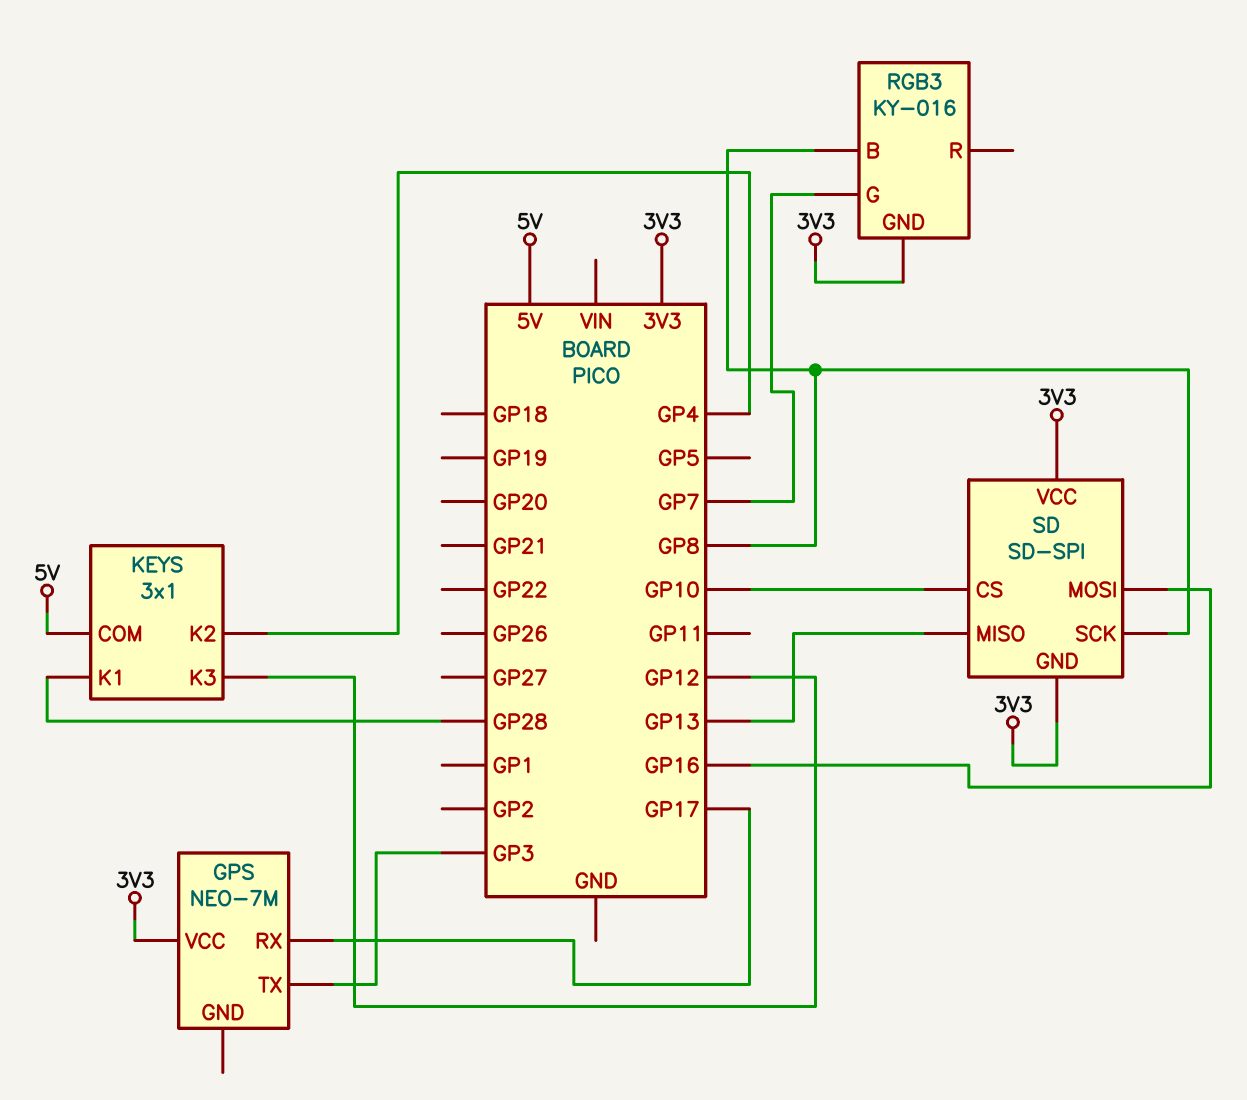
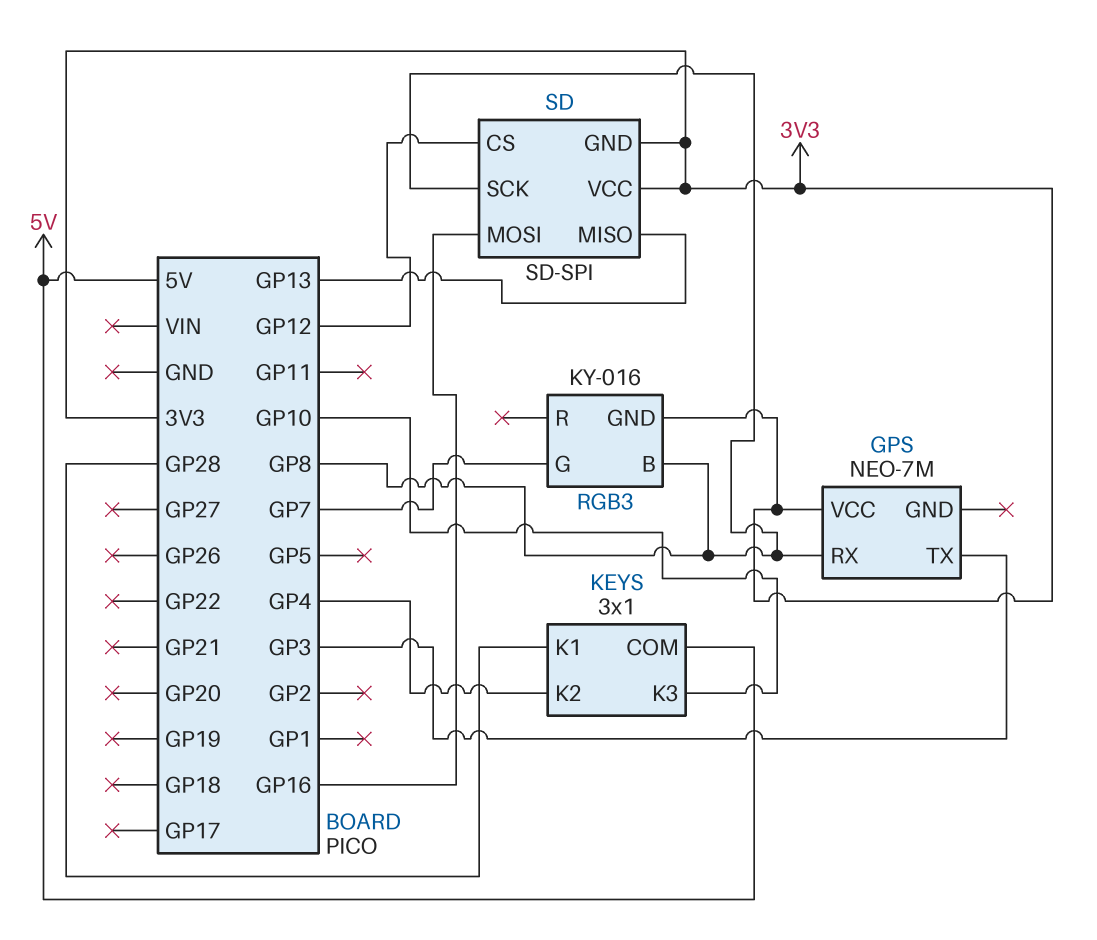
GPS pin RX: GP17 -> GP8
KEYS pin K3: GP12 -> GP10
SD pin CS: GP10 -> GP12

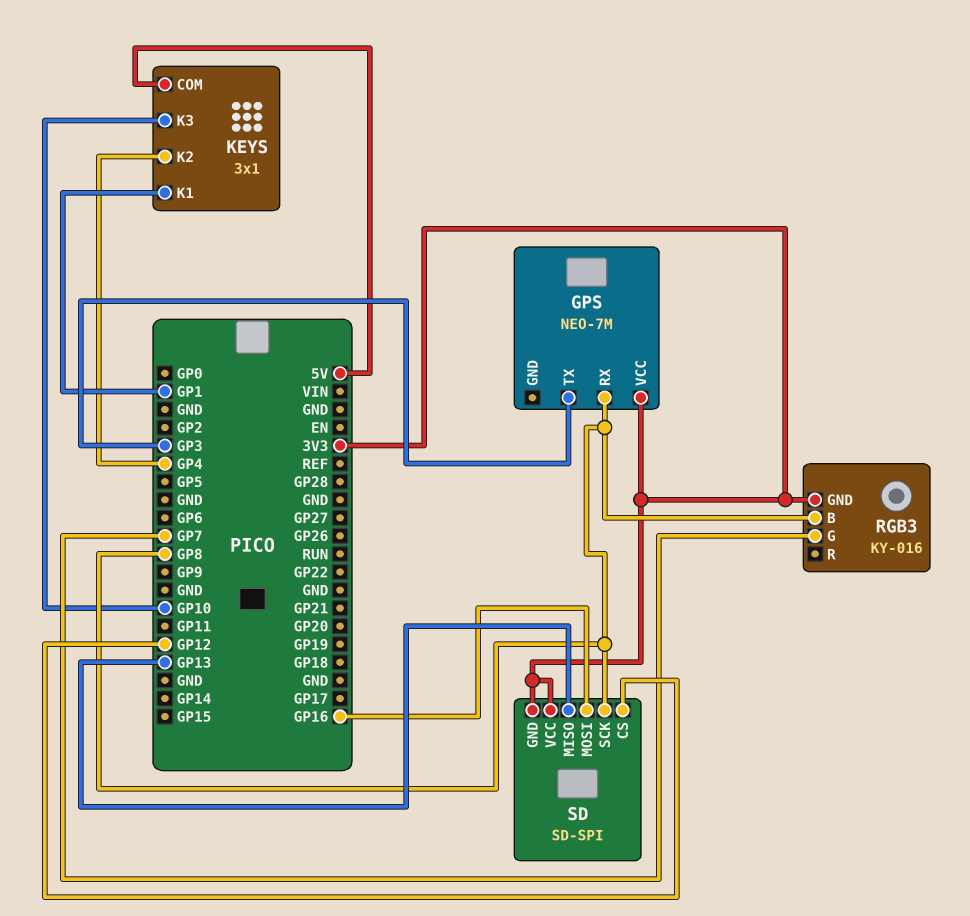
KEYS pin K1: GP28 -> GP1

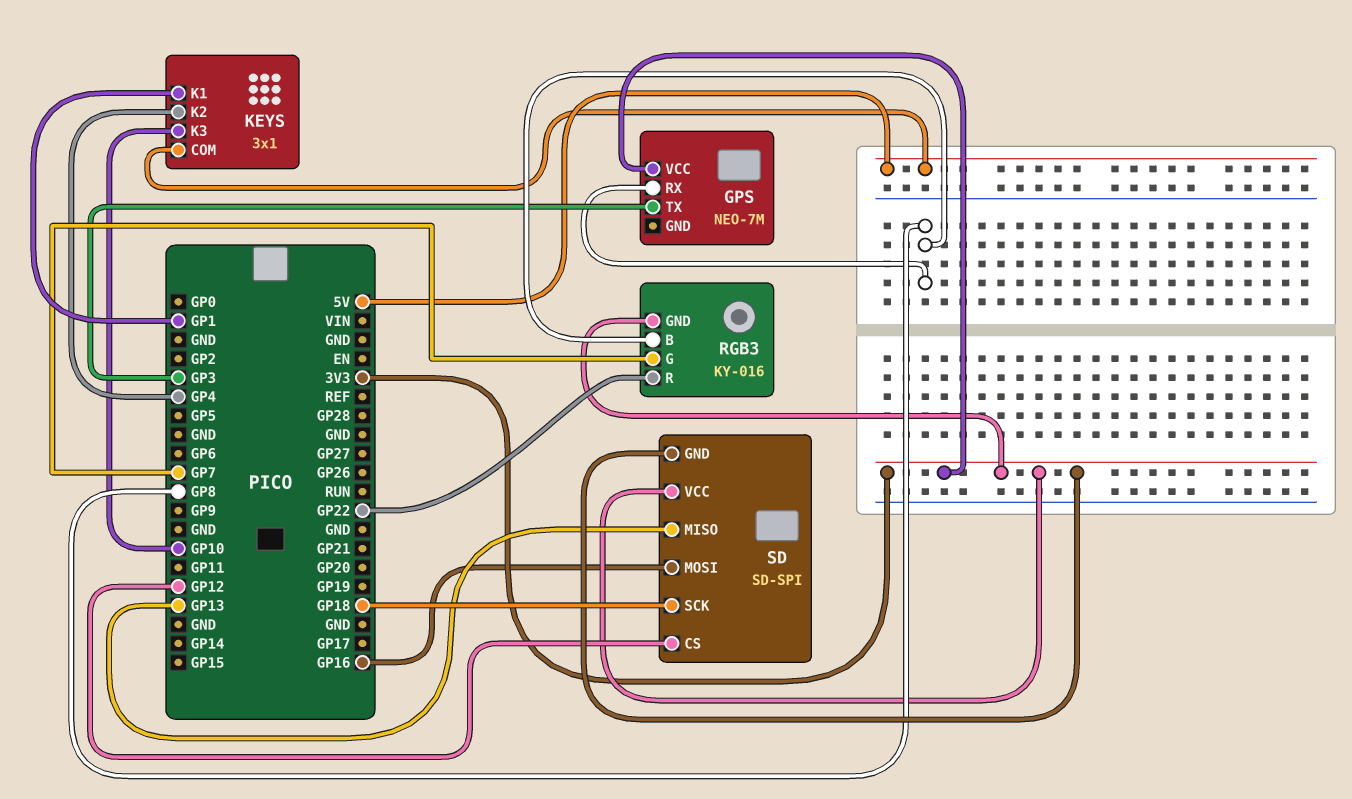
RGB3 pin R: none -> GP22
SD pin SCK: GP8 -> GP18

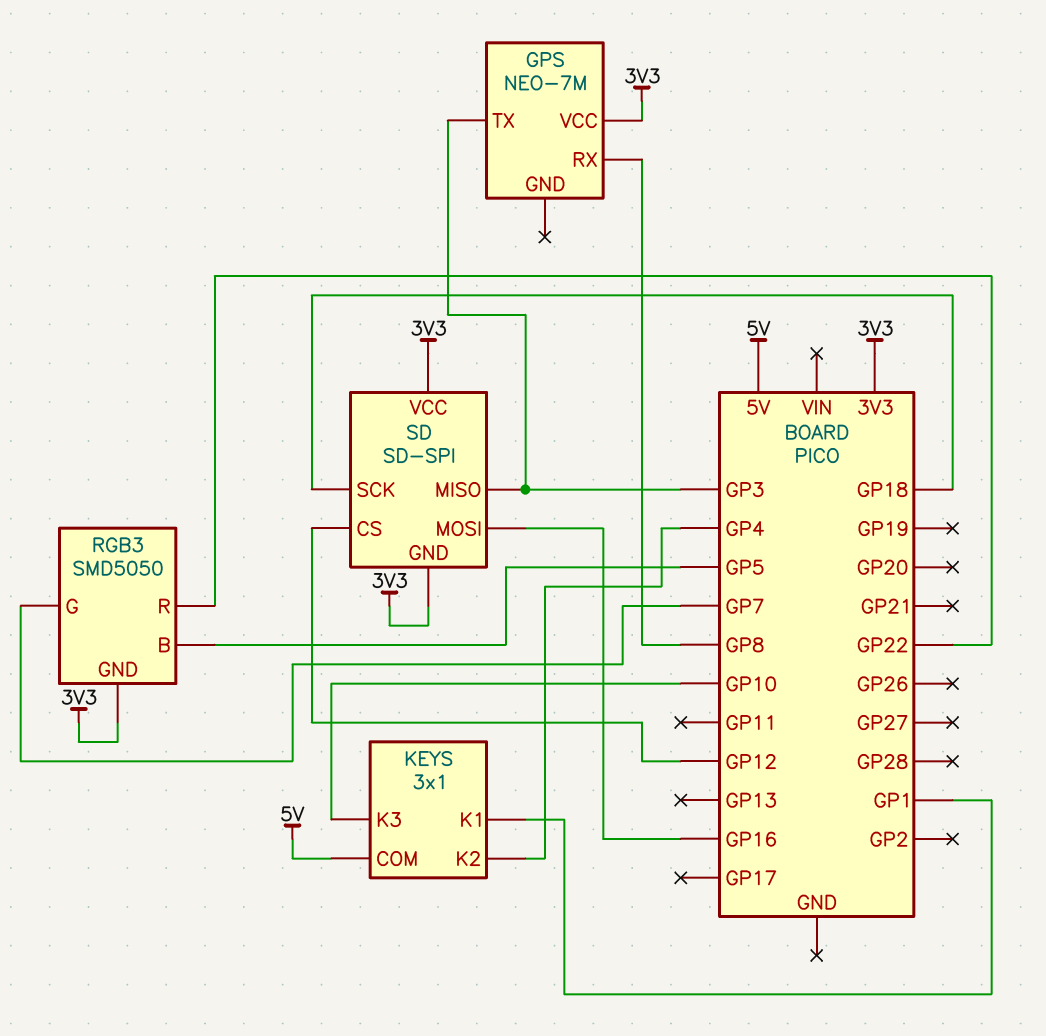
RGB3: KY-016 -> SMD5050
RGB3 pin B: GP8 -> GP5
SD pin MISO: GP13 -> GP3

